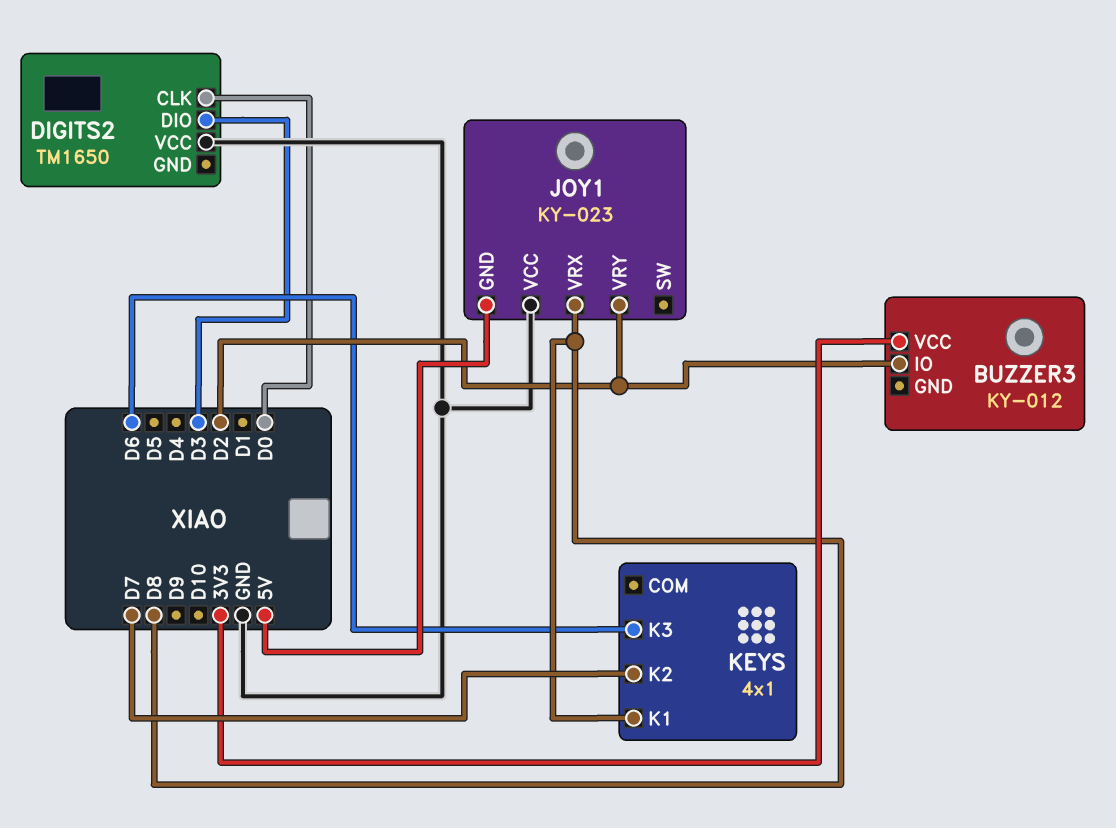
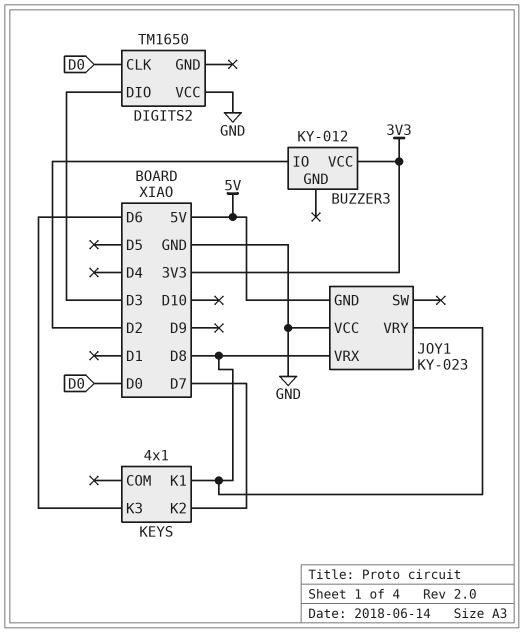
JOY1 pin VRY: D2 -> D8

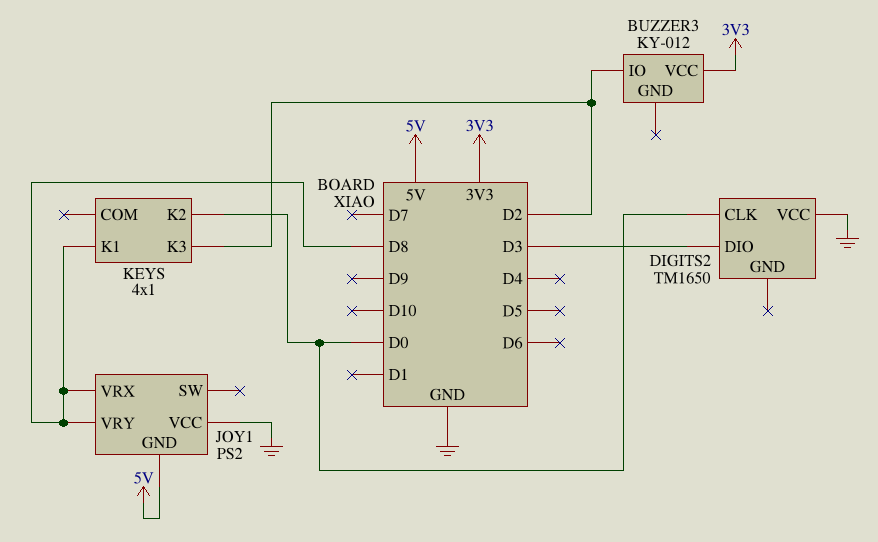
JOY1: KY-023 -> PS2
KEYS pin K2: D7 -> D0
KEYS pin K3: D6 -> D2

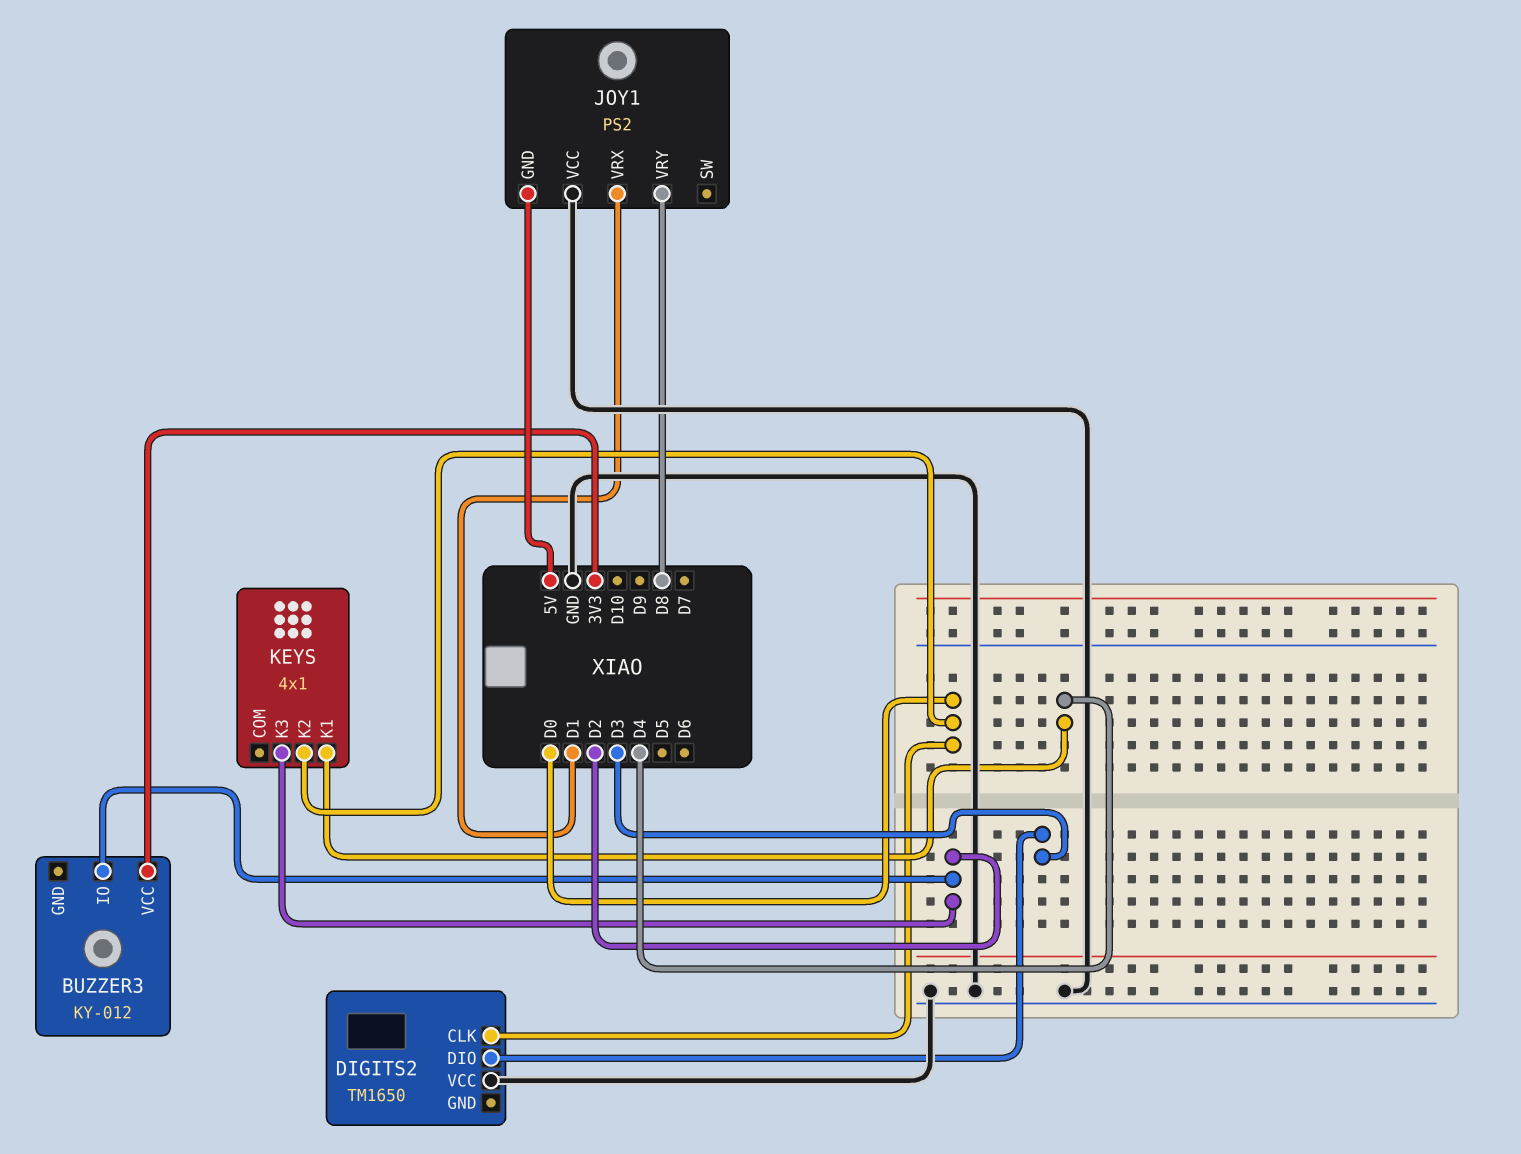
JOY1 pin VRX: D8 -> D1
KEYS pin K1: D8 -> D4

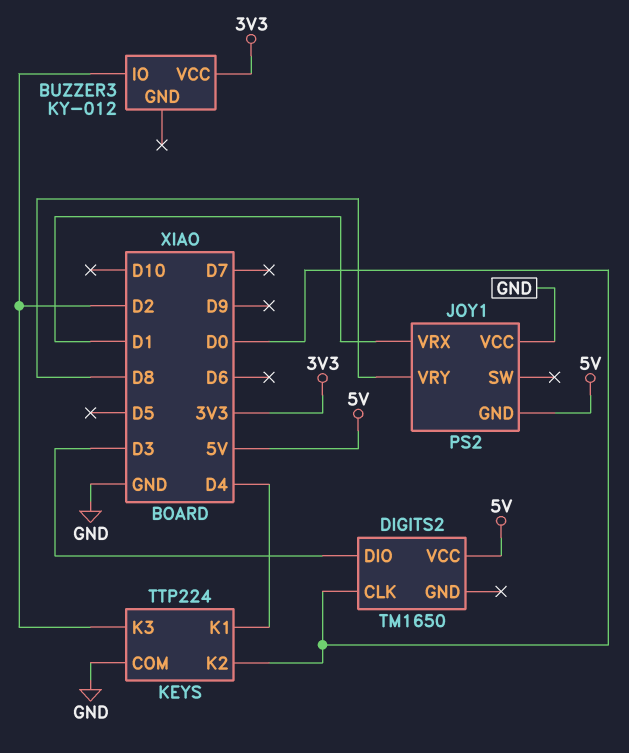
DIGITS2 pin VCC: GND -> 5V
KEYS: 4x1 -> TTP224
KEYS pin COM: none -> GND

